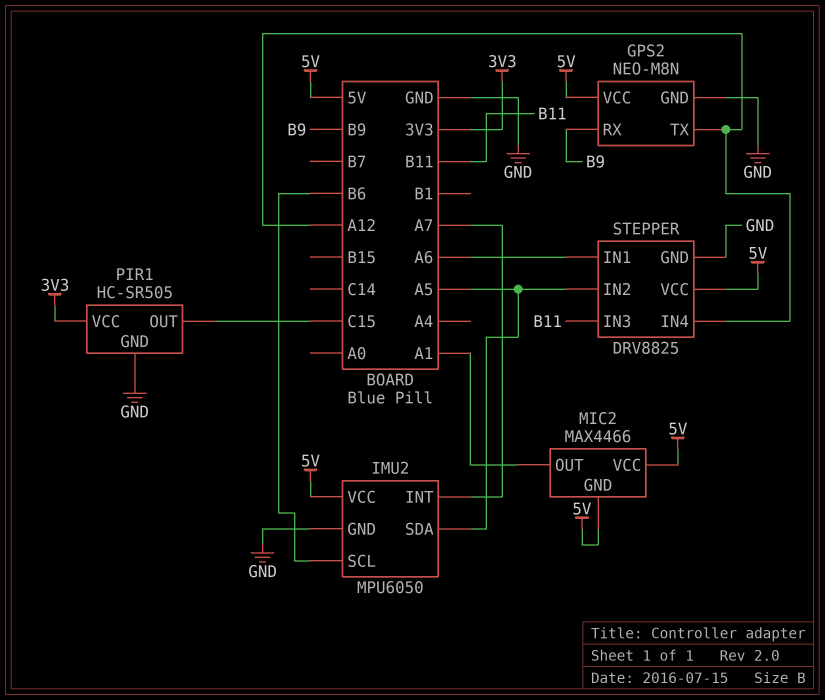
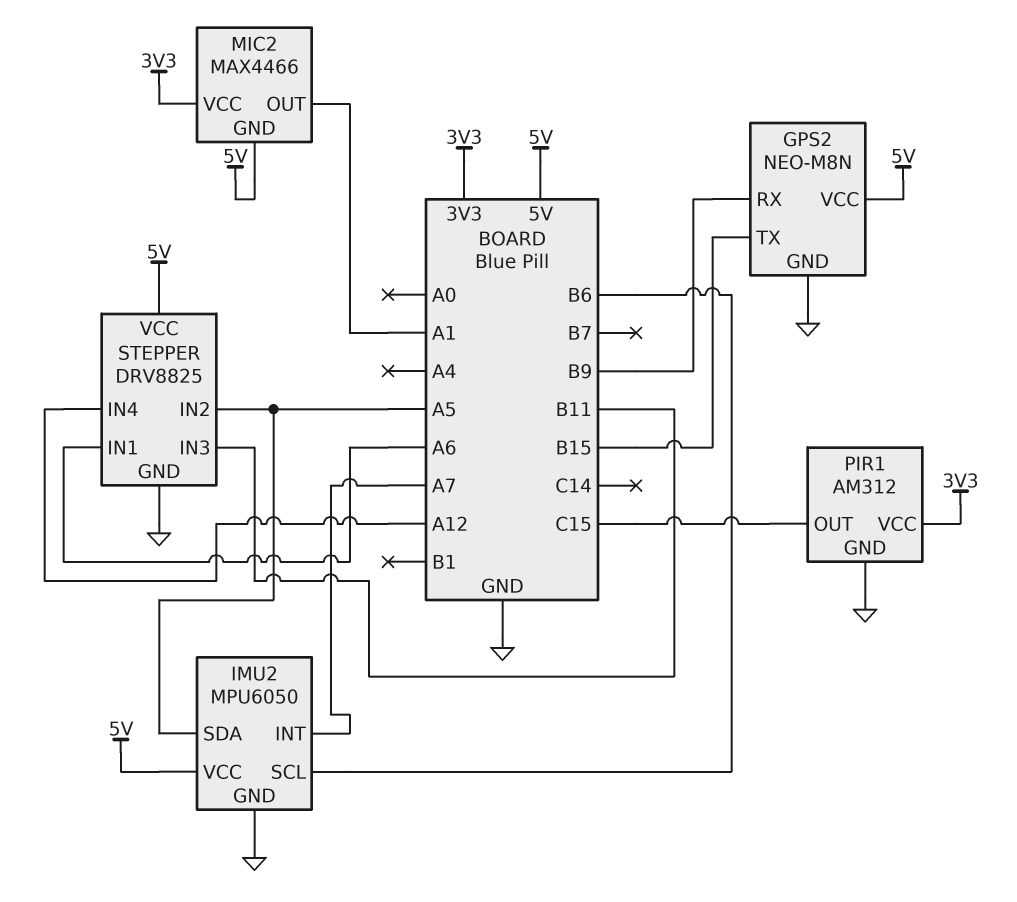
GPS2 pin TX: A12 -> B15
MIC2 pin VCC: 5V -> 3V3
PIR1: HC-SR505 -> AM312

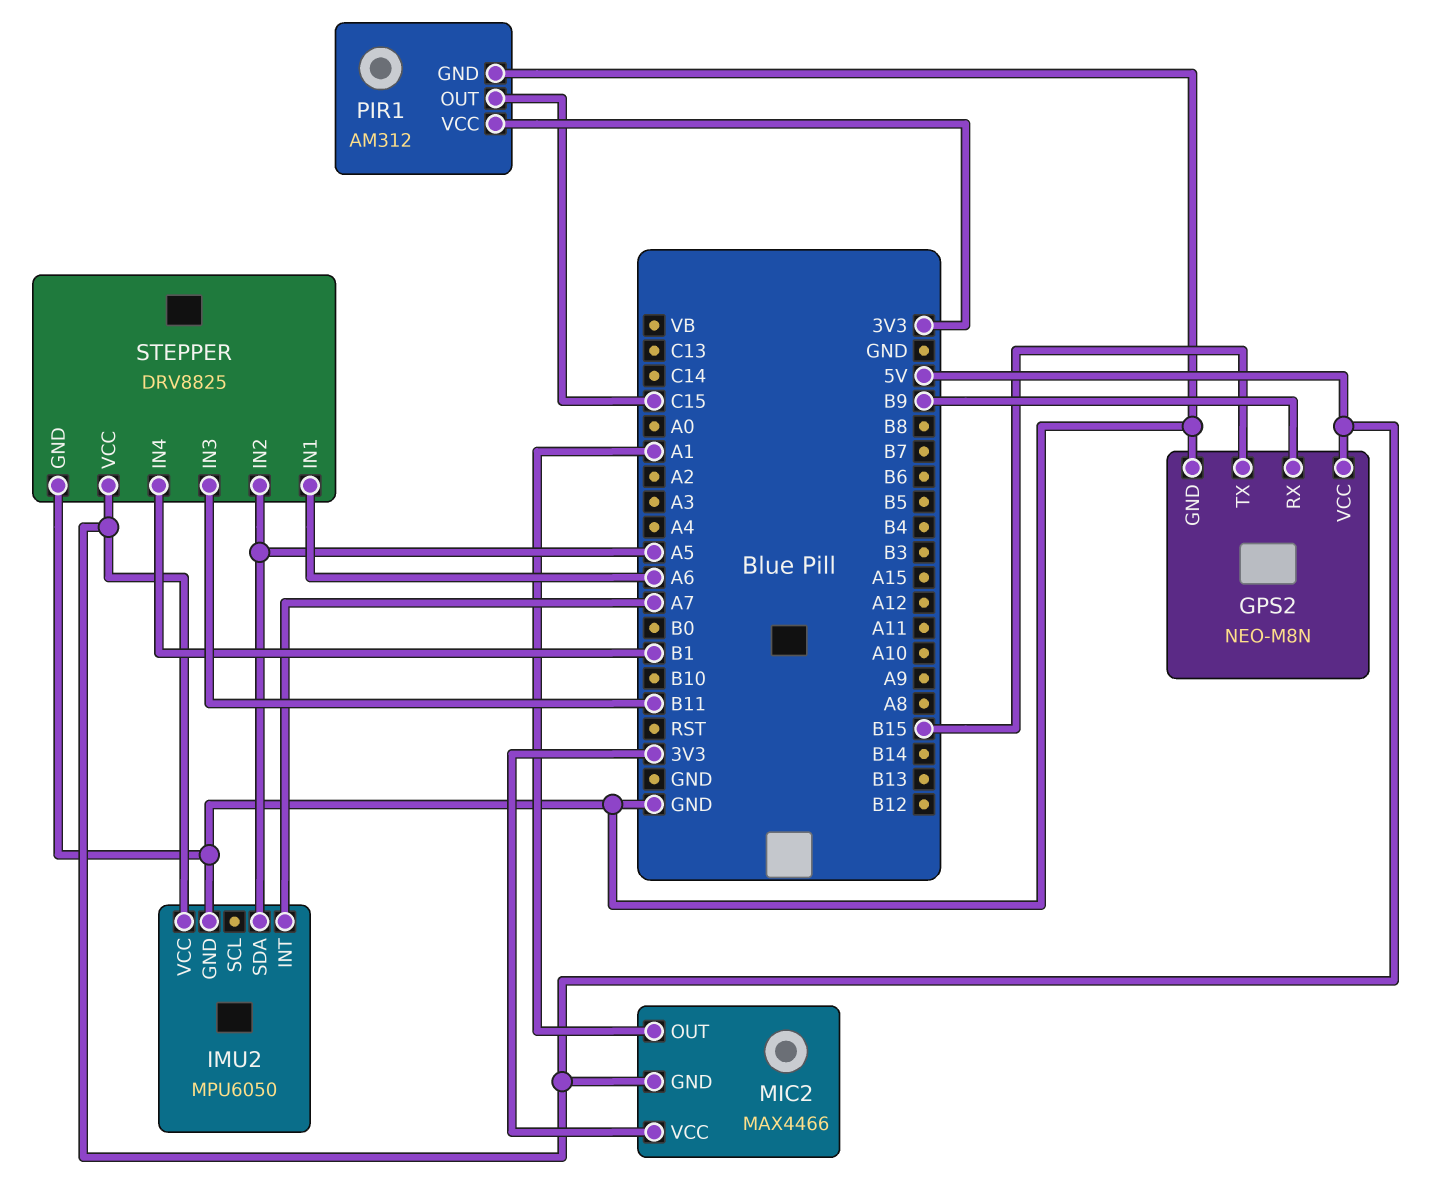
IMU2 pin SCL: B6 -> none
STEPPER pin IN4: A12 -> B1

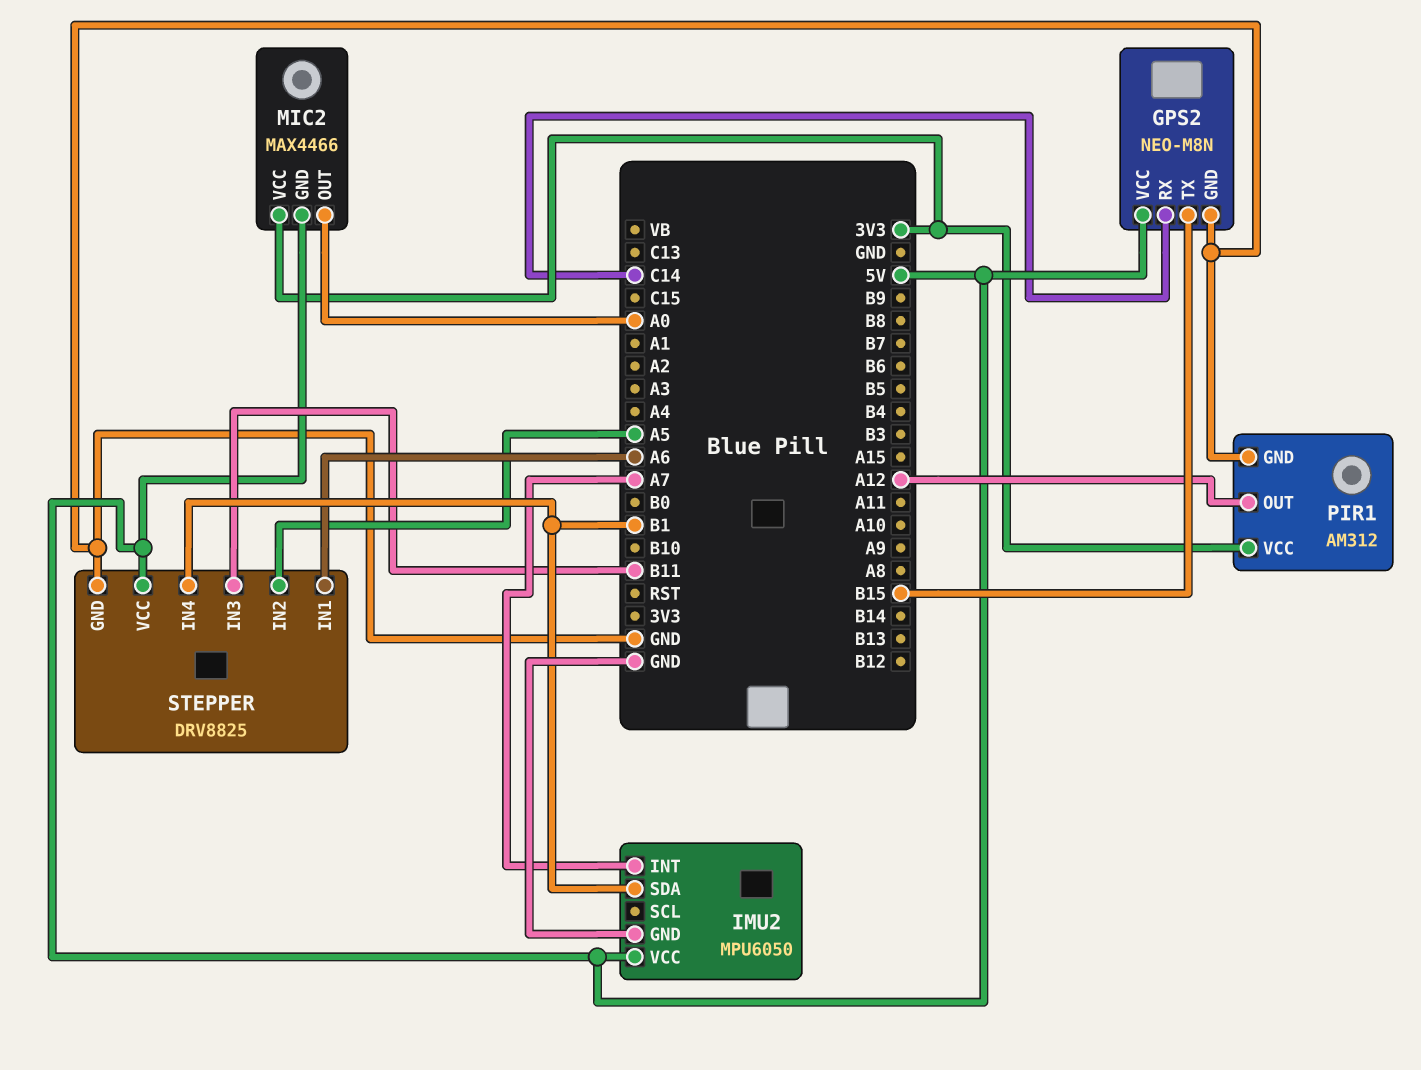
GPS2 pin RX: B9 -> C14
IMU2 pin SDA: A5 -> B1
MIC2 pin OUT: A1 -> A0
PIR1 pin OUT: C15 -> A12

